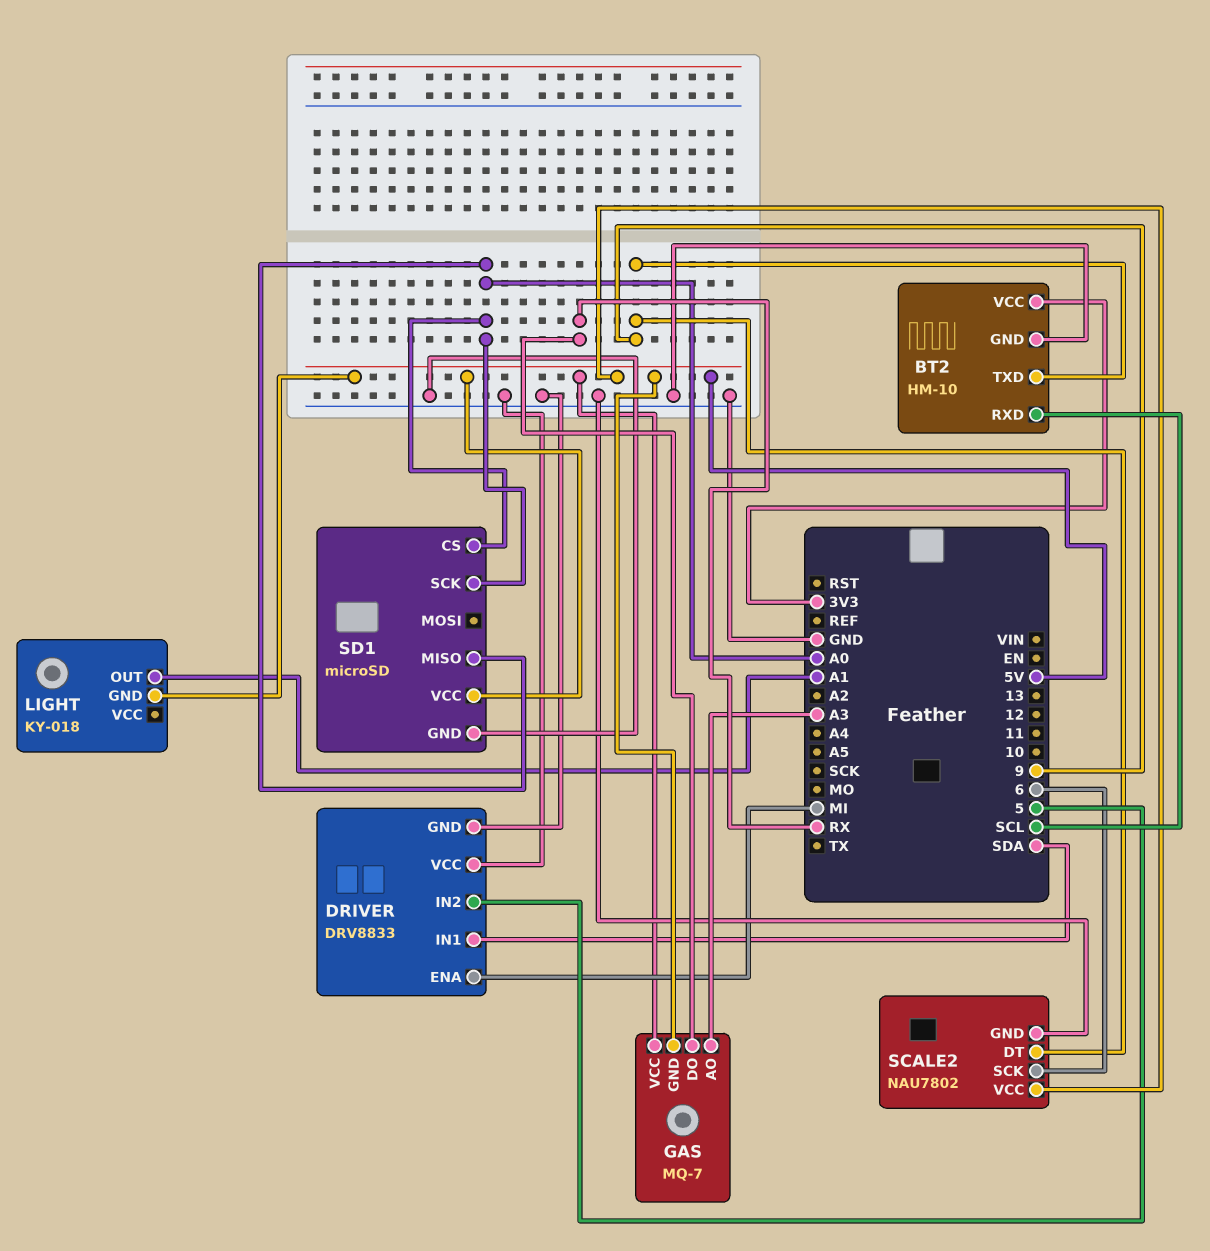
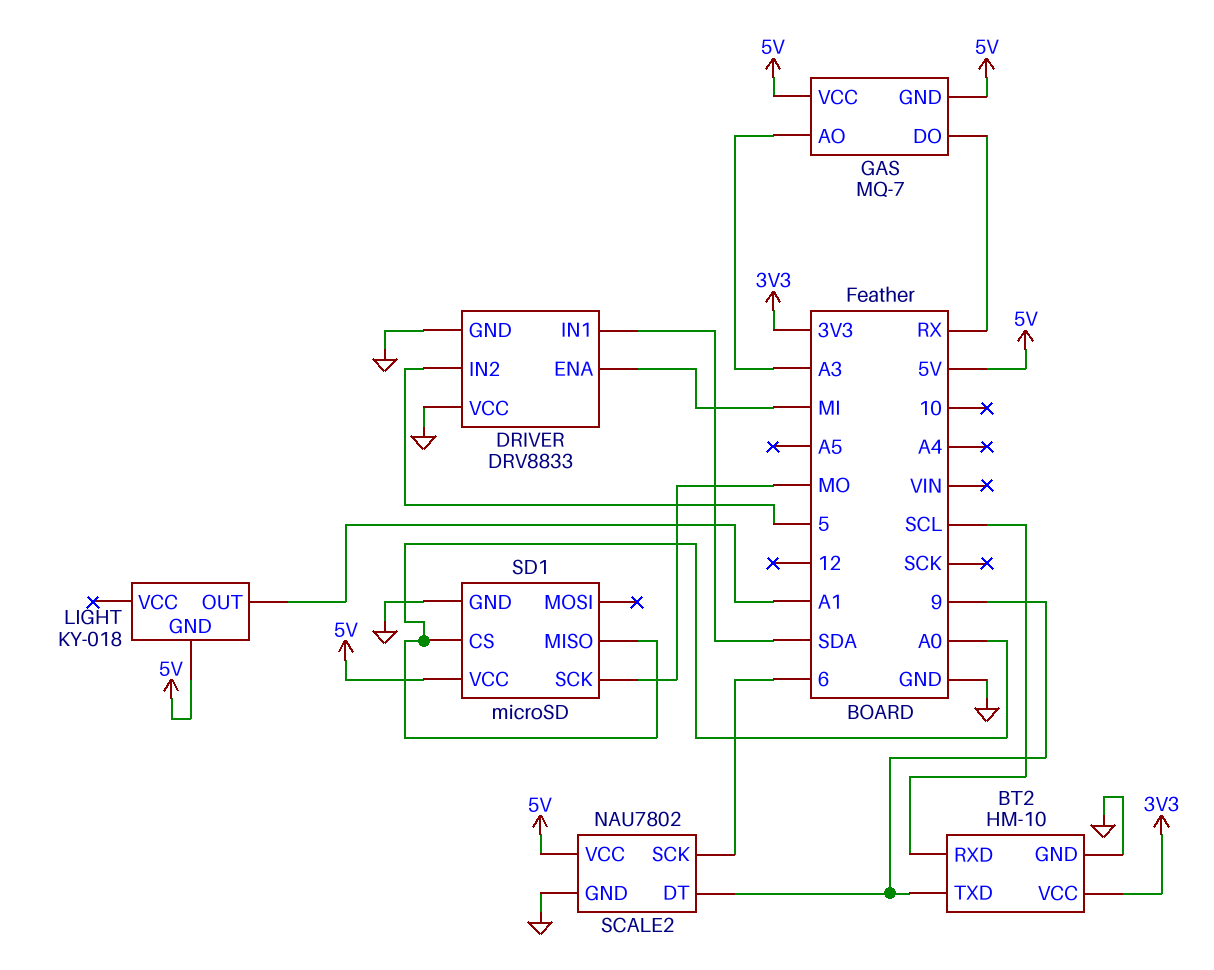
SD1 pin SCK: A0 -> MO

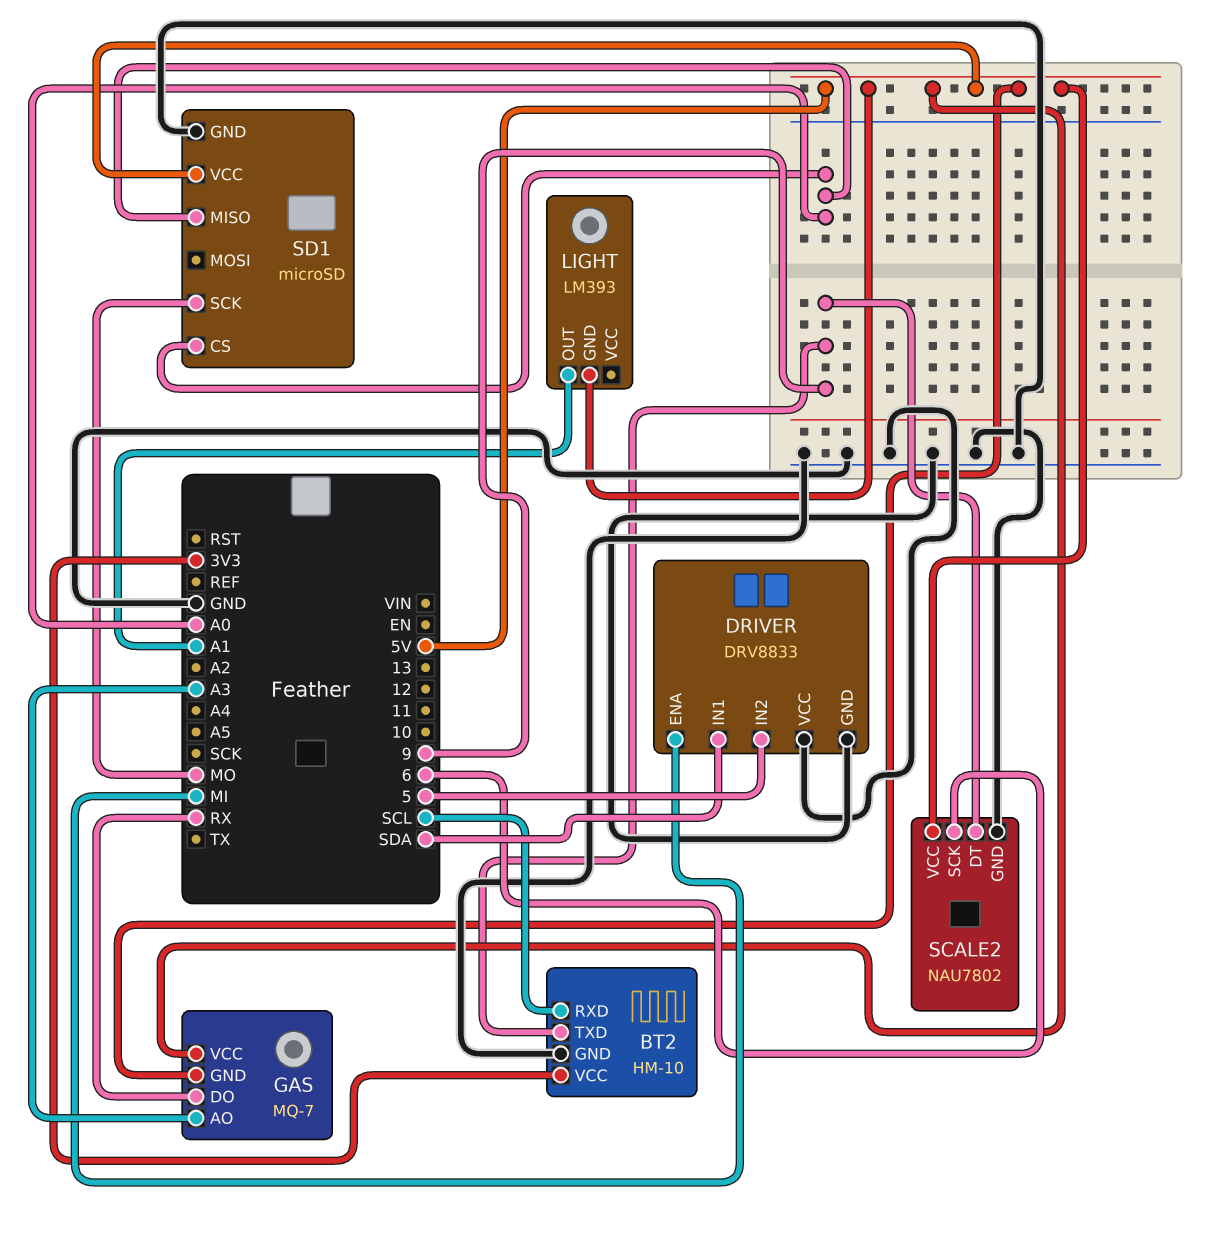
LIGHT: KY-018 -> LM393

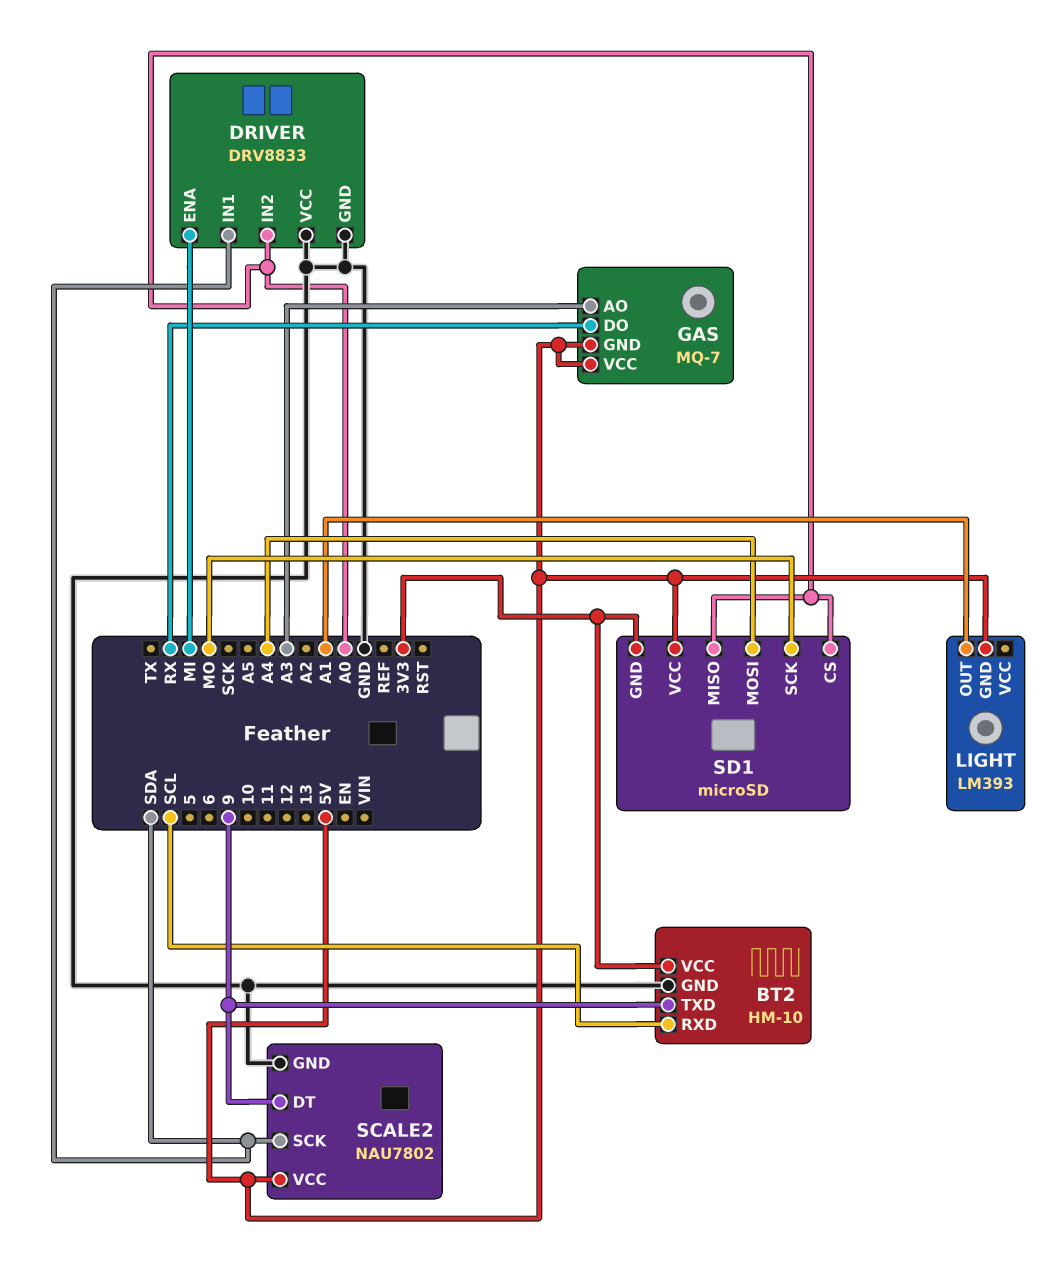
DRIVER pin IN2: 5 -> A0
SCALE2 pin SCK: 6 -> SDA
SD1 pin GND: GND -> 3V3
SD1 pin MOSI: none -> A4

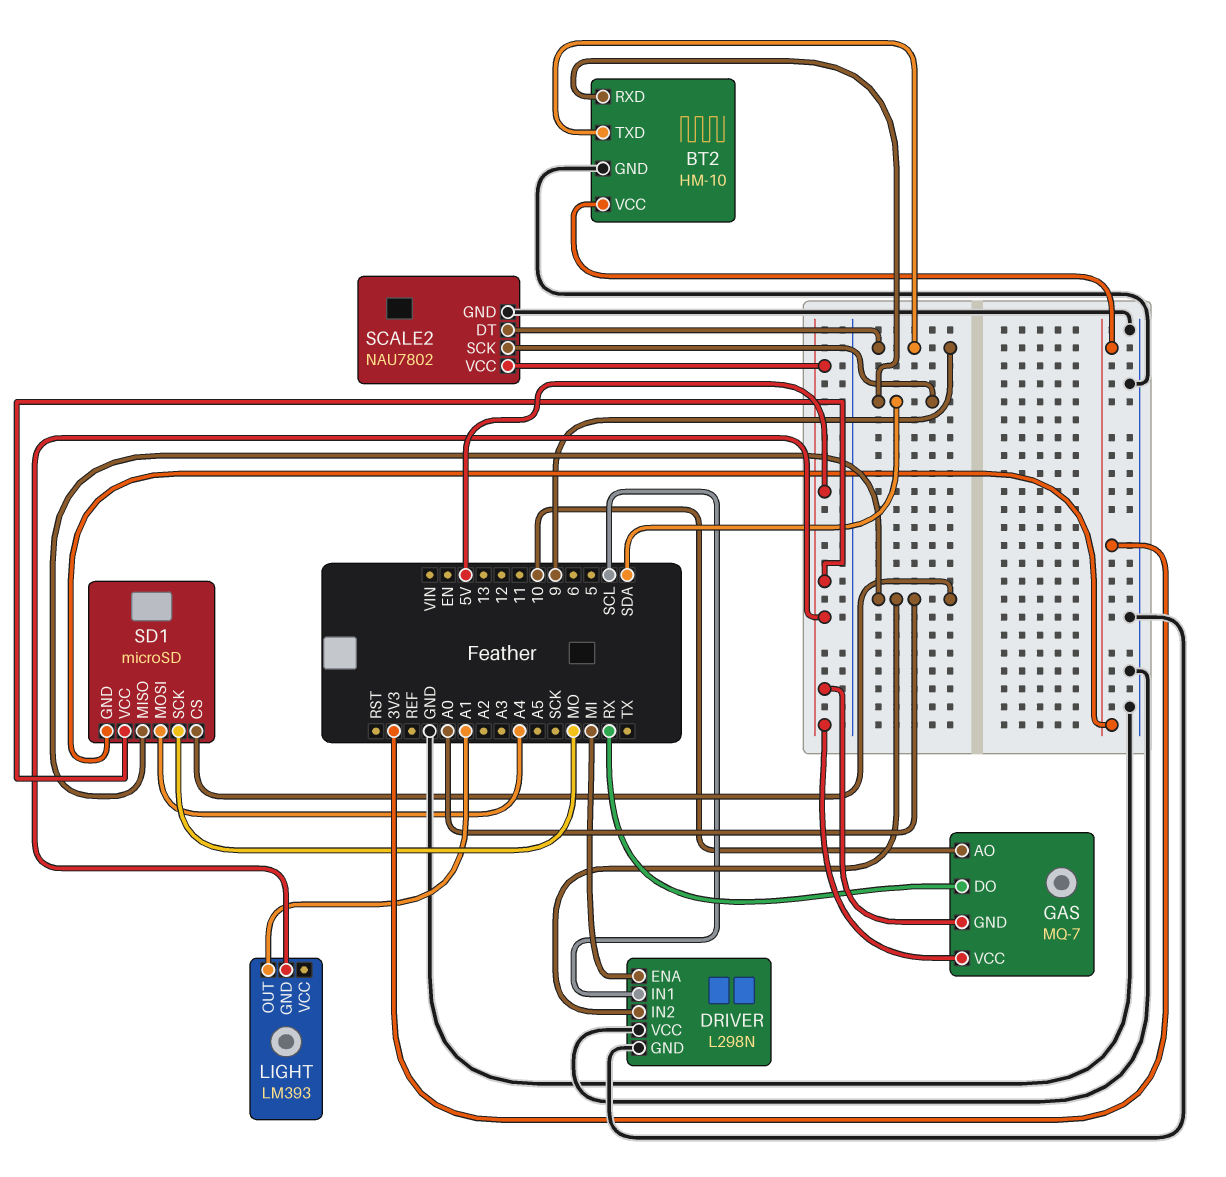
BT2 pin RXD: SCL -> SDA
DRIVER: DRV8833 -> L298N
DRIVER pin IN1: SDA -> SCL
GAS pin AO: A3 -> 10

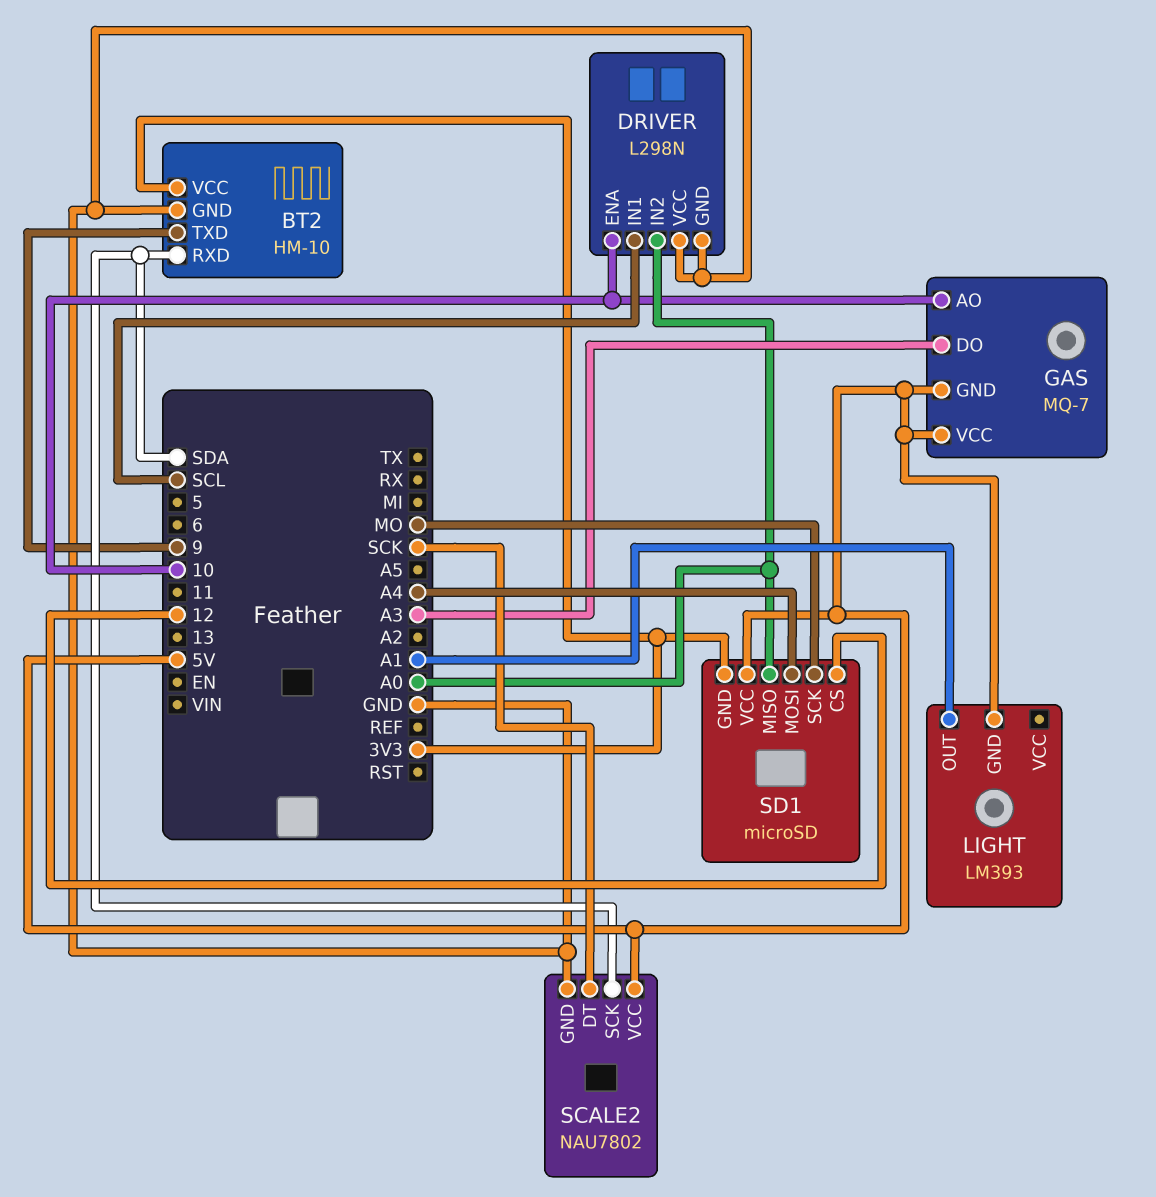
DRIVER pin ENA: MI -> 10
GAS pin DO: RX -> A3
SCALE2 pin DT: 9 -> SCK
SD1 pin CS: A0 -> 12

